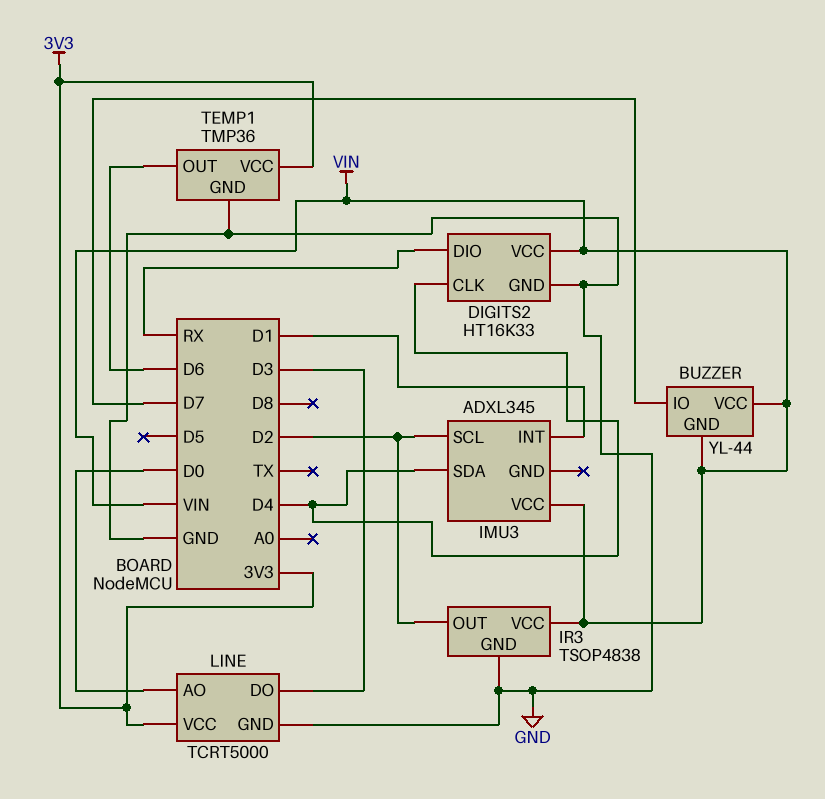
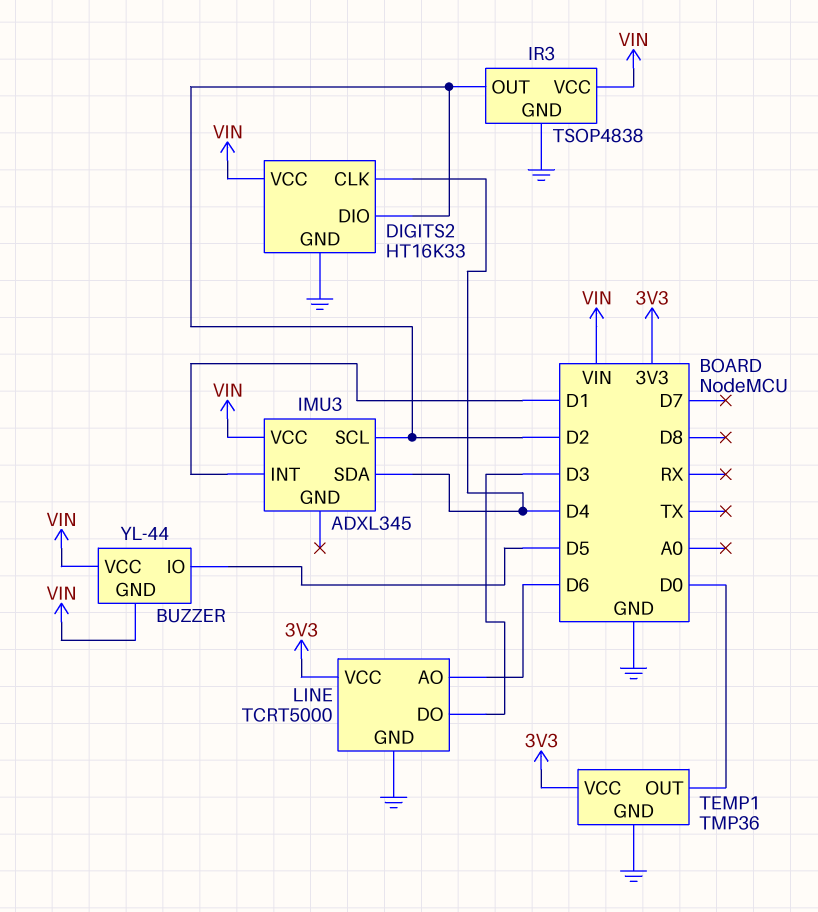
BUZZER pin IO: D7 -> D5
DIGITS2 pin DIO: RX -> D2
LINE pin AO: D0 -> D6
TEMP1 pin OUT: D6 -> D0

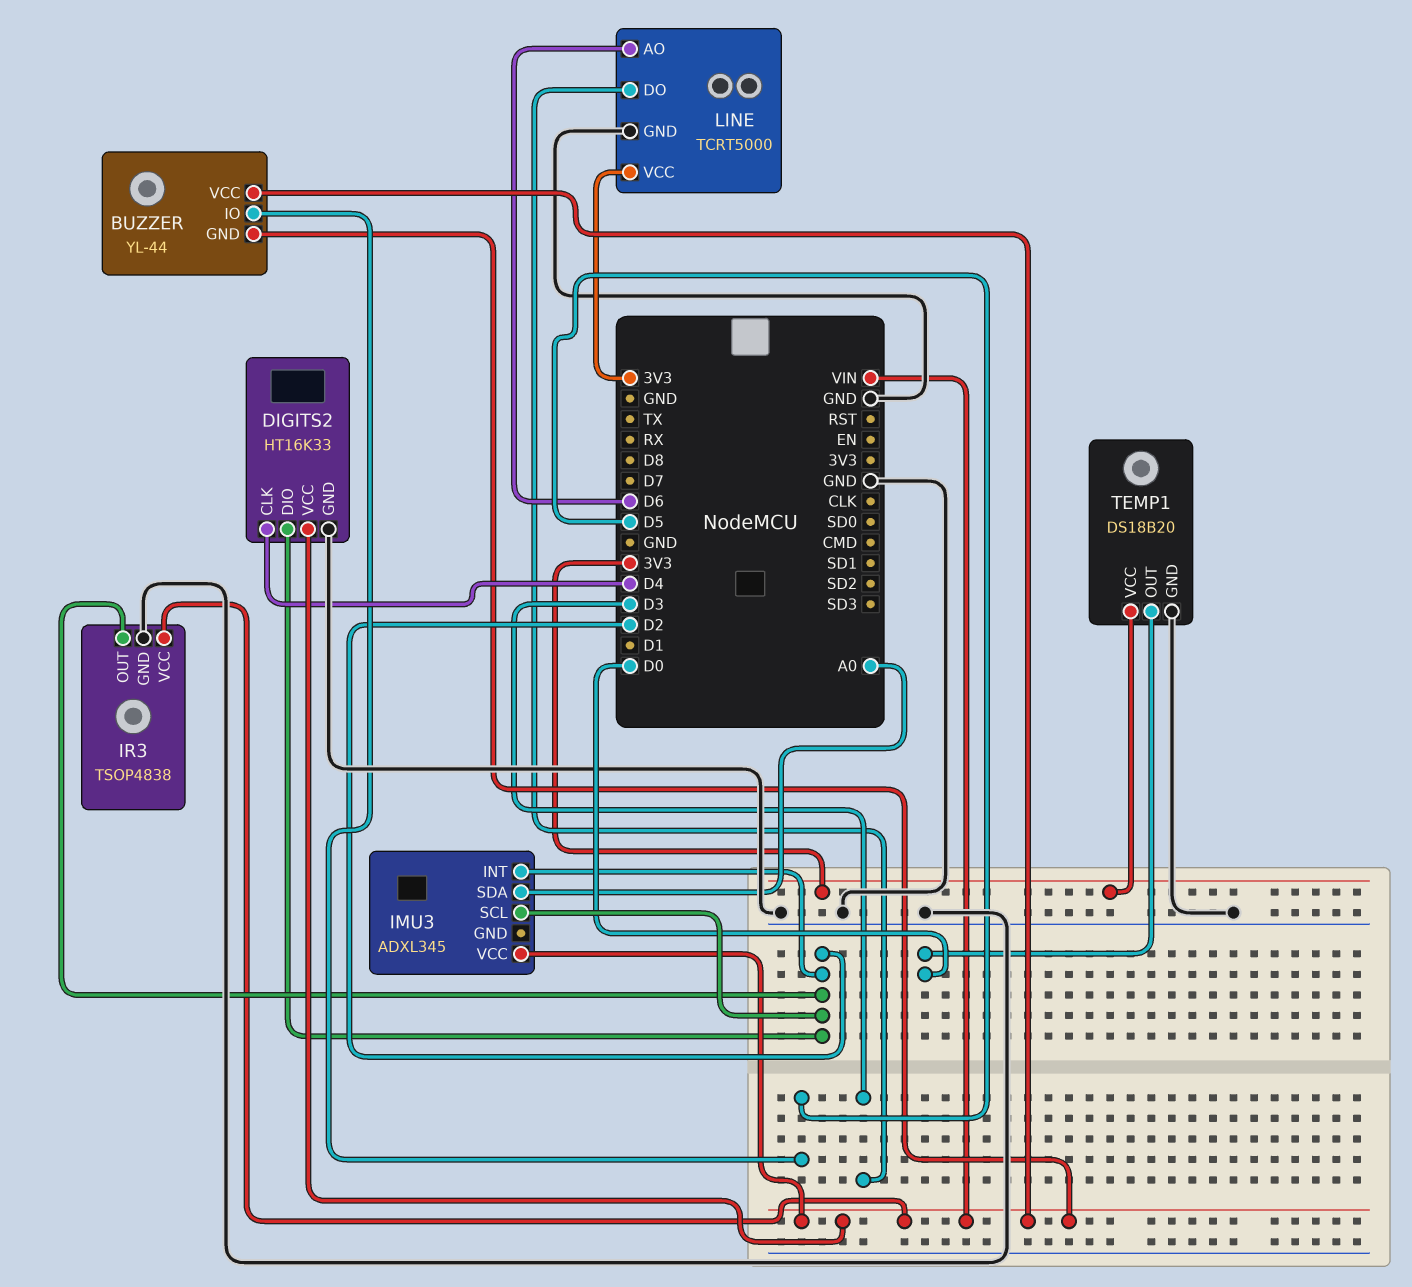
IMU3 pin INT: D1 -> D2
IMU3 pin SDA: D4 -> A0
TEMP1: TMP36 -> DS18B20

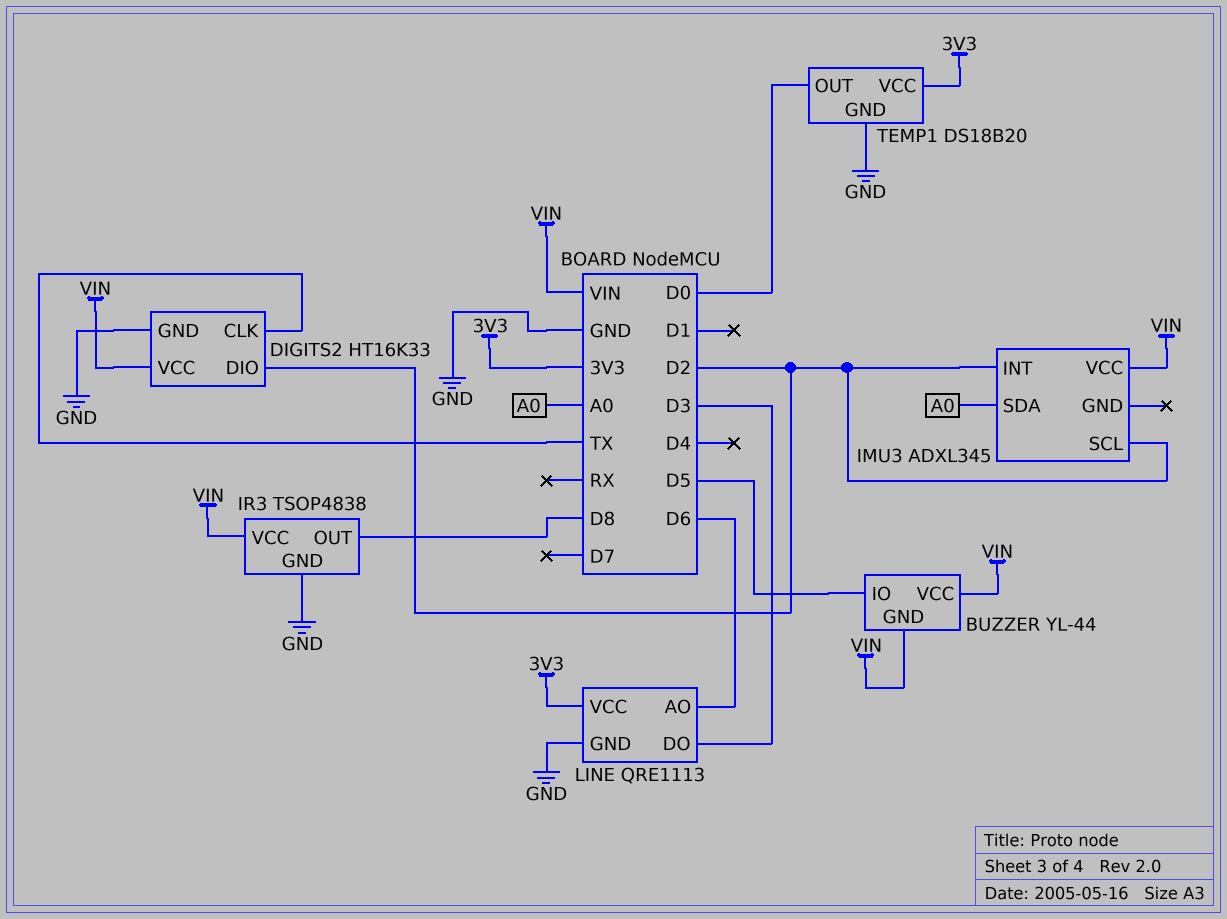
DIGITS2 pin CLK: D4 -> TX
IR3 pin OUT: D2 -> D8
LINE: TCRT5000 -> QRE1113

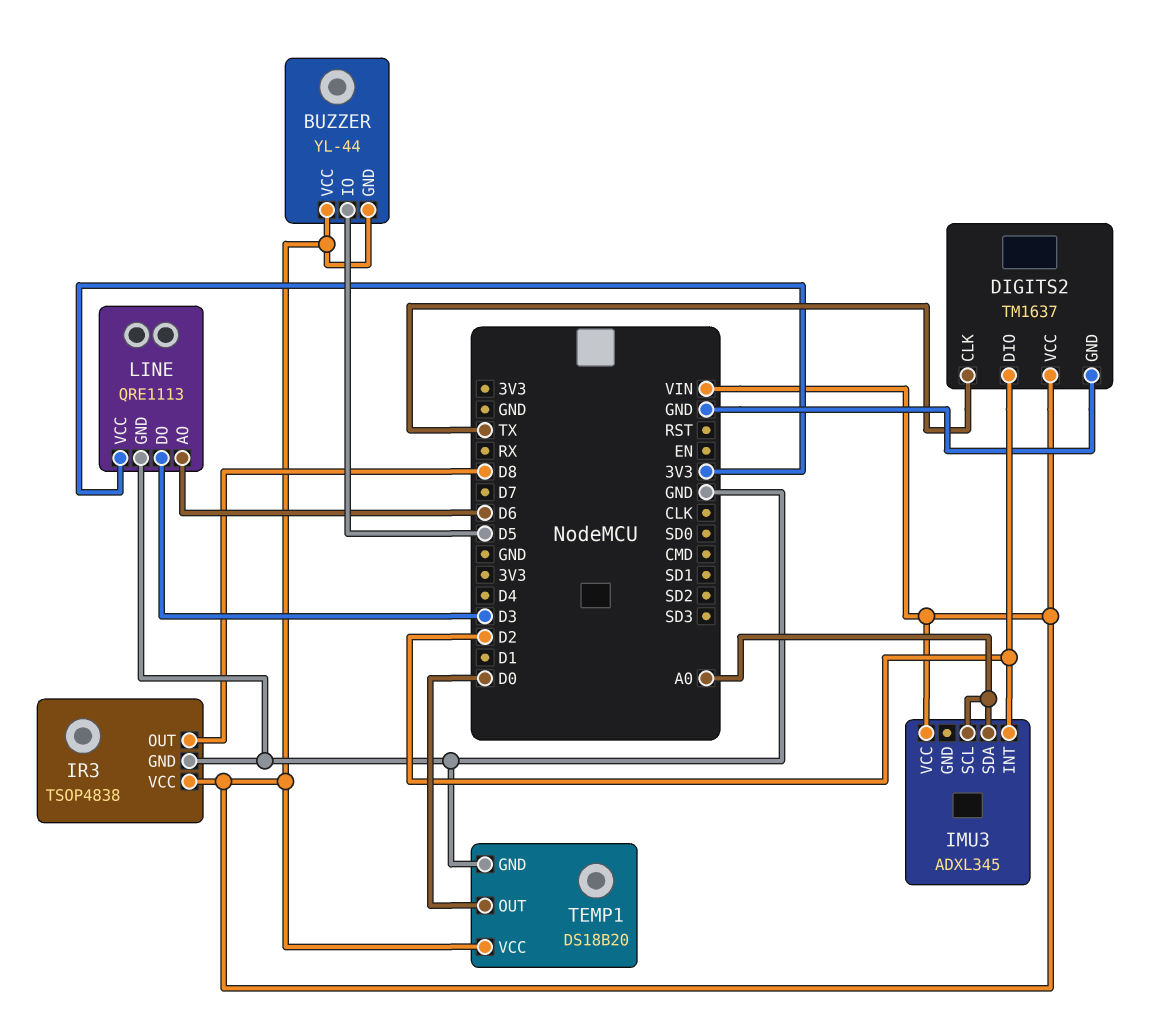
DIGITS2: HT16K33 -> TM1637
IMU3 pin SCL: D2 -> A0
TEMP1 pin VCC: 3V3 -> VIN

